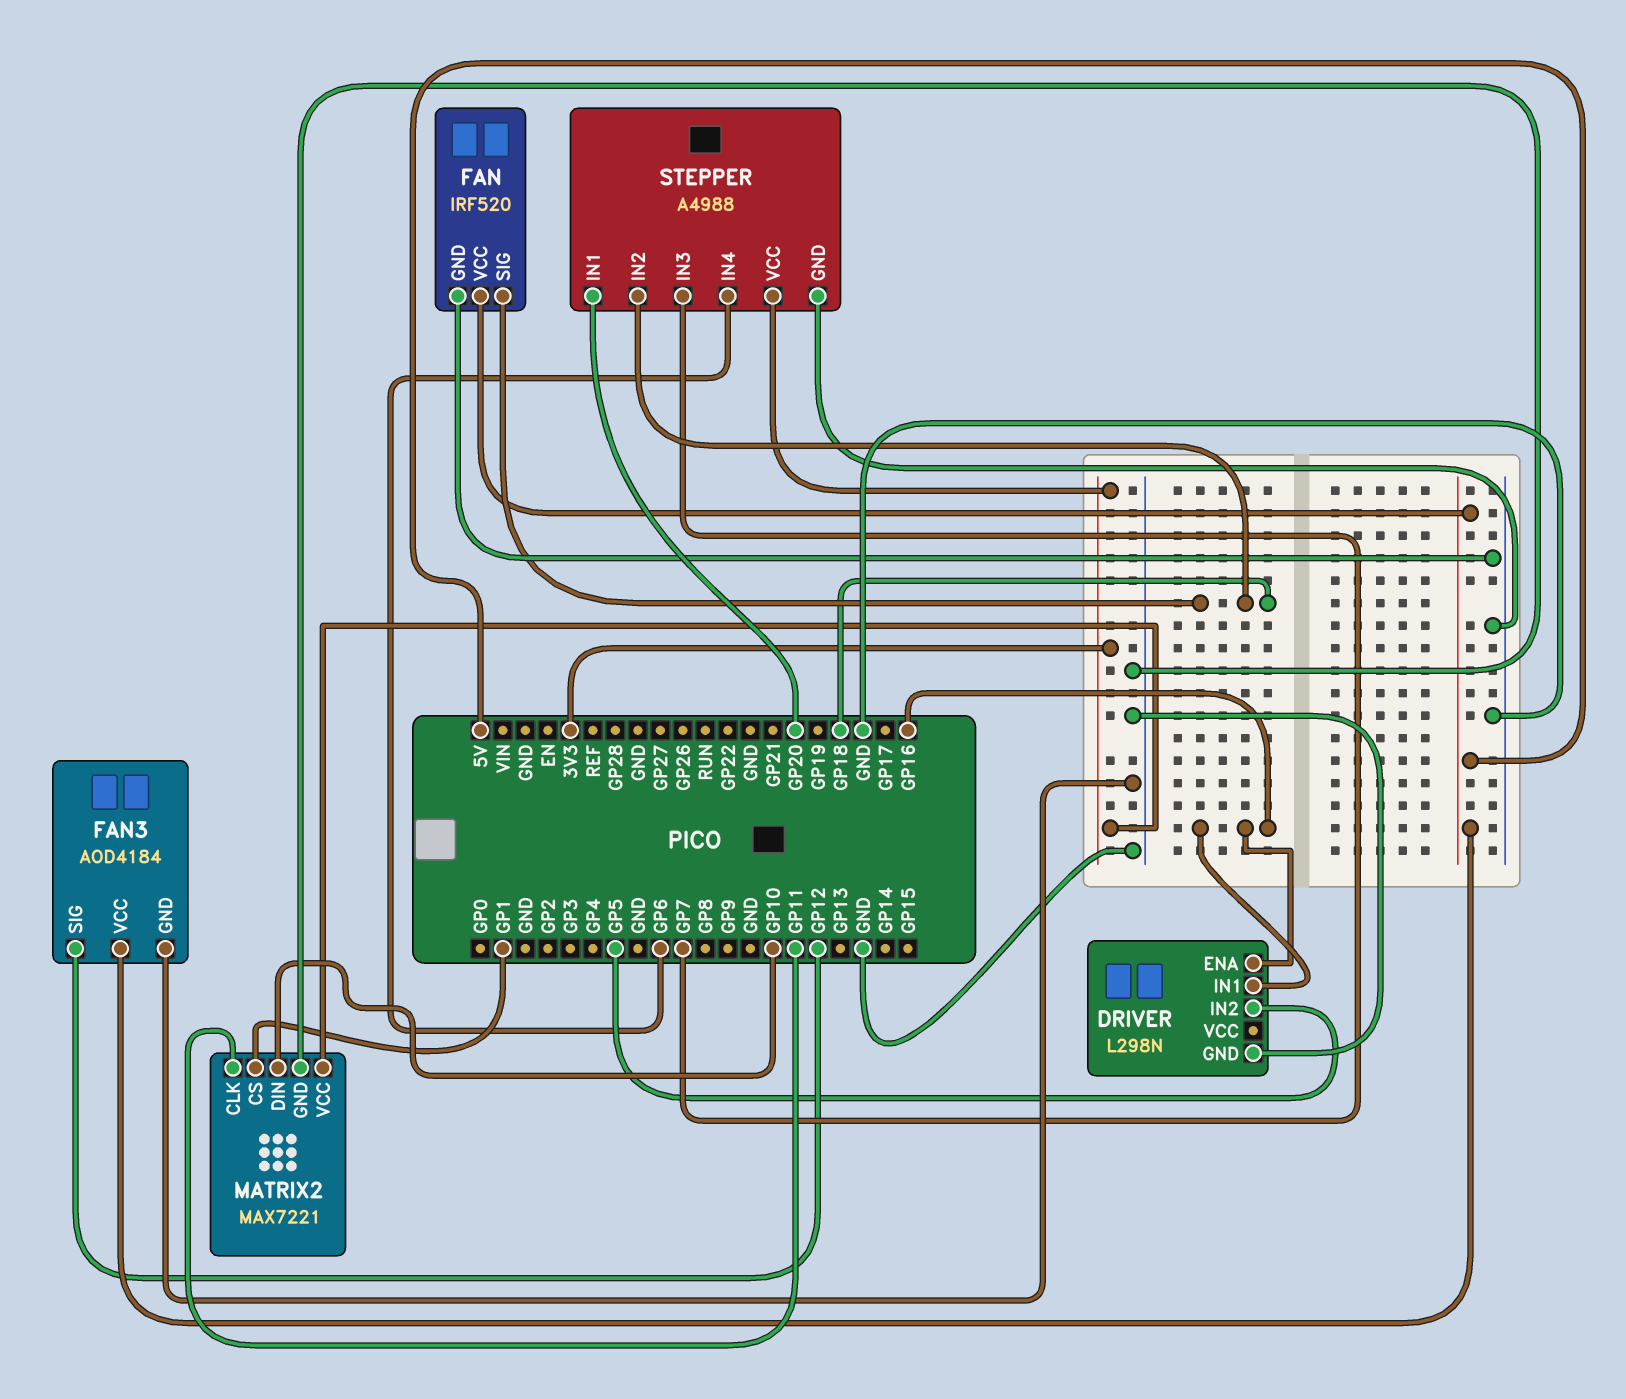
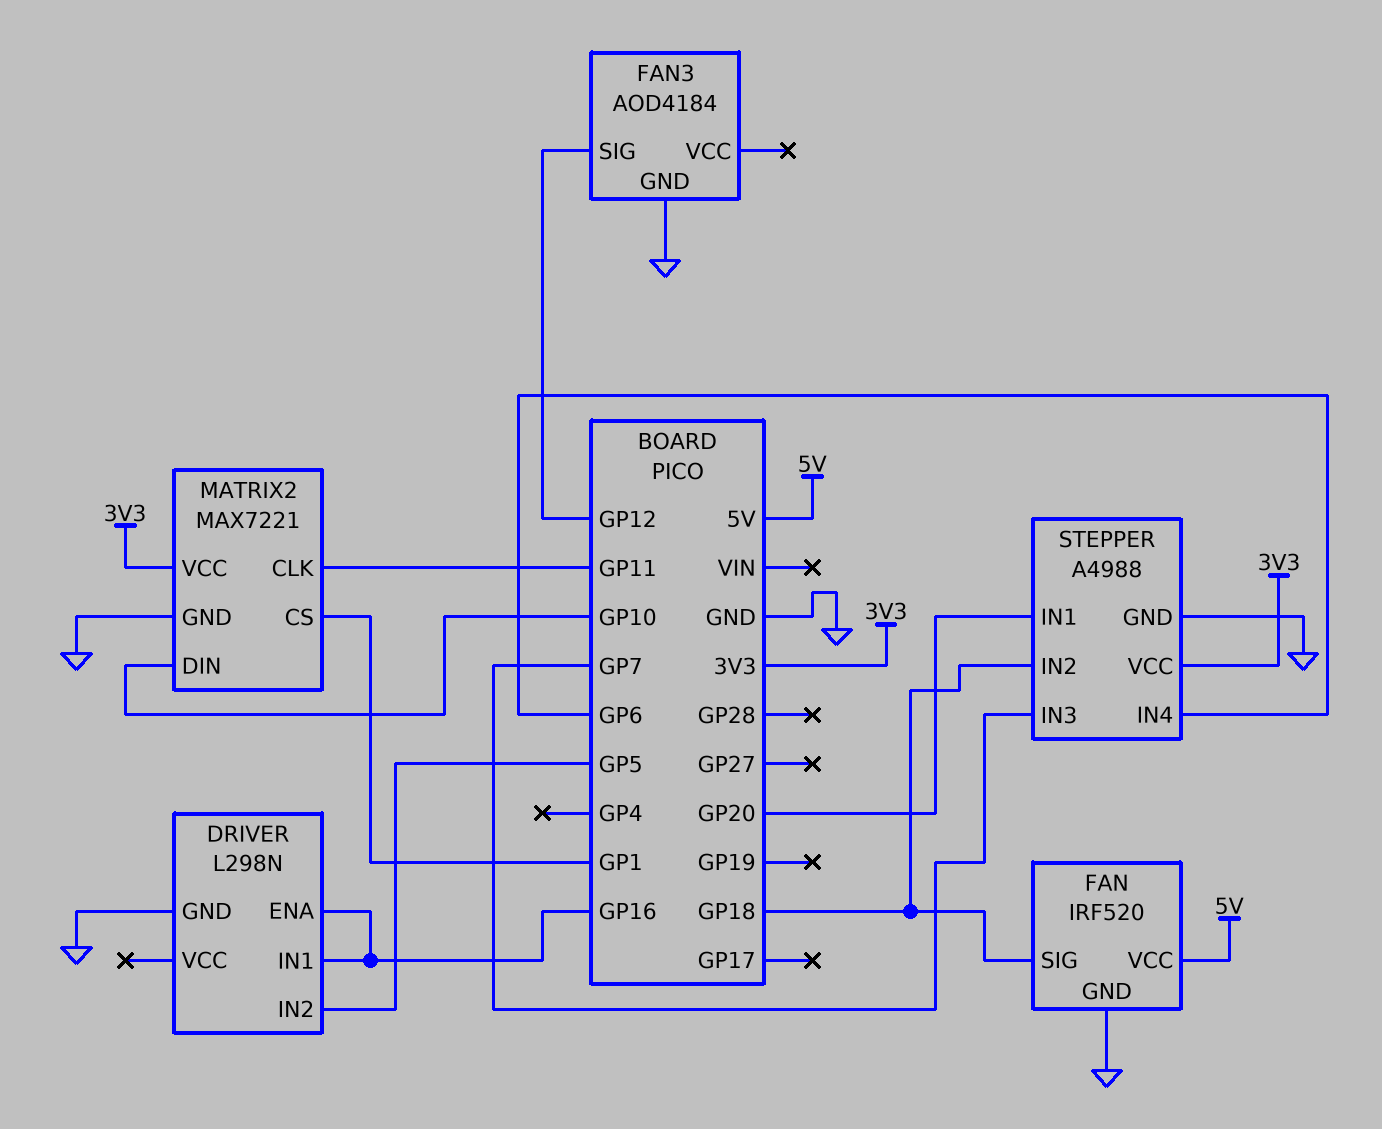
FAN3 pin VCC: 5V -> none

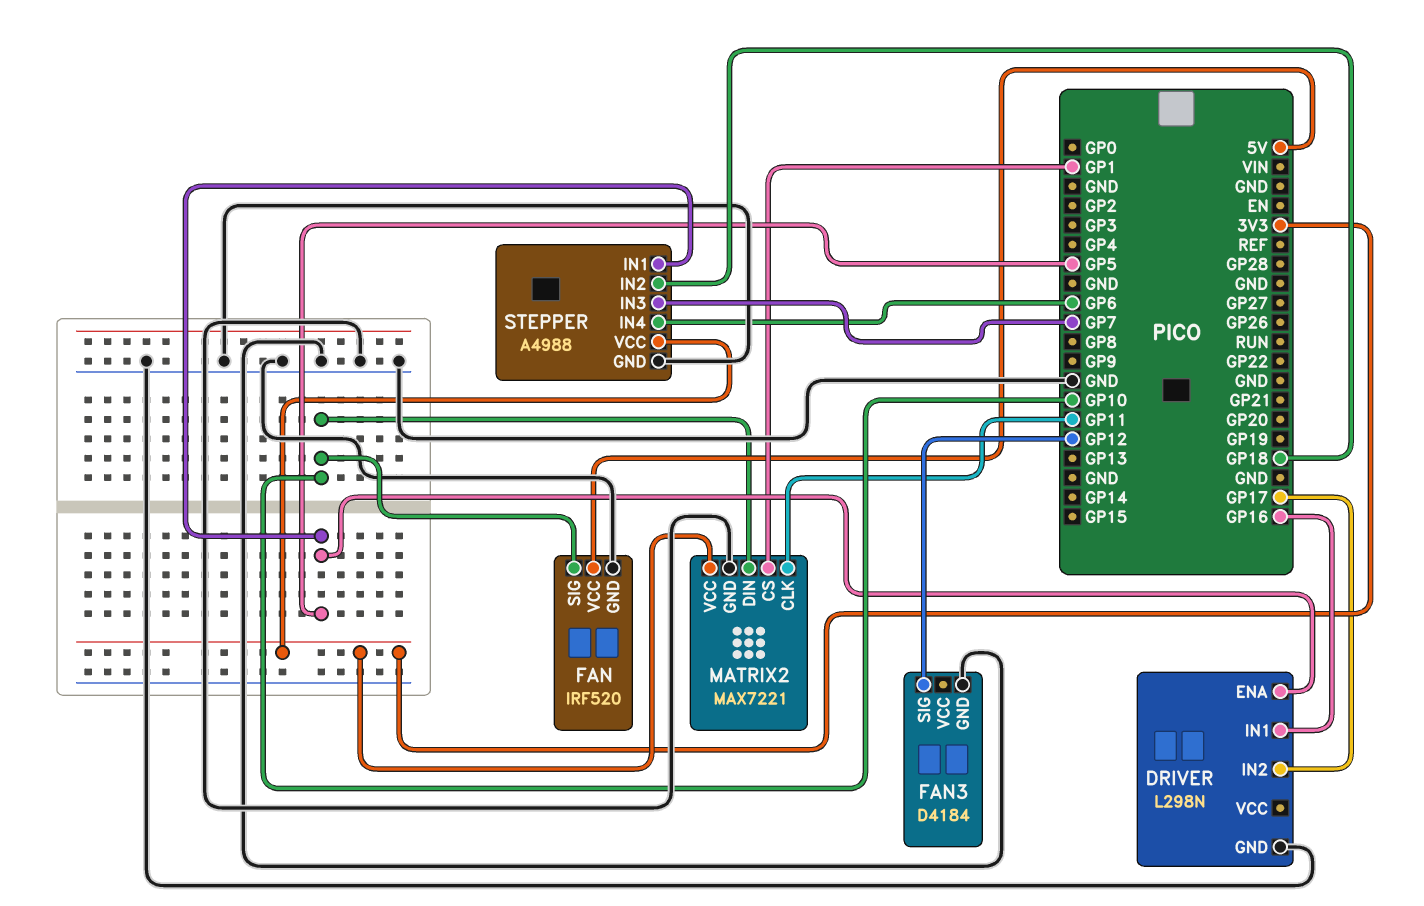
DRIVER pin ENA: GP16 -> GP5
DRIVER pin IN2: GP5 -> GP17
FAN pin SIG: GP18 -> GP10
FAN3: AOD4184 -> D4184
STEPPER pin IN1: GP20 -> GP5

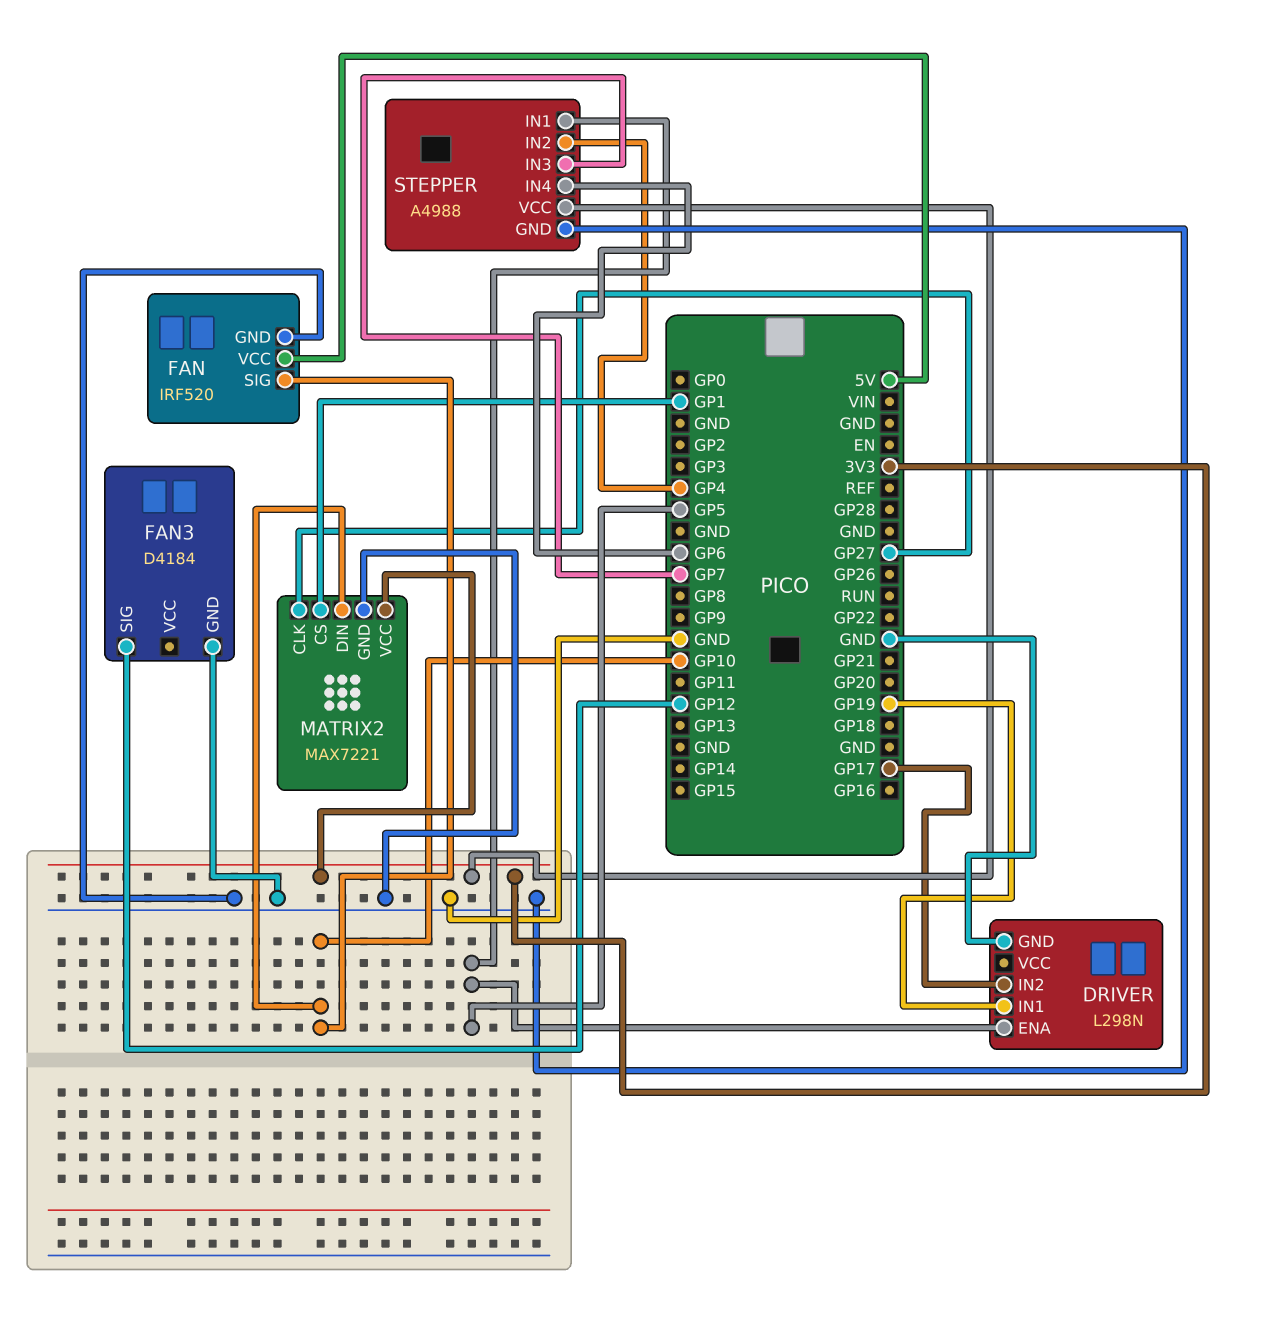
DRIVER pin IN1: GP16 -> GP19
MATRIX2 pin CLK: GP11 -> GP27
STEPPER pin IN2: GP18 -> GP4

